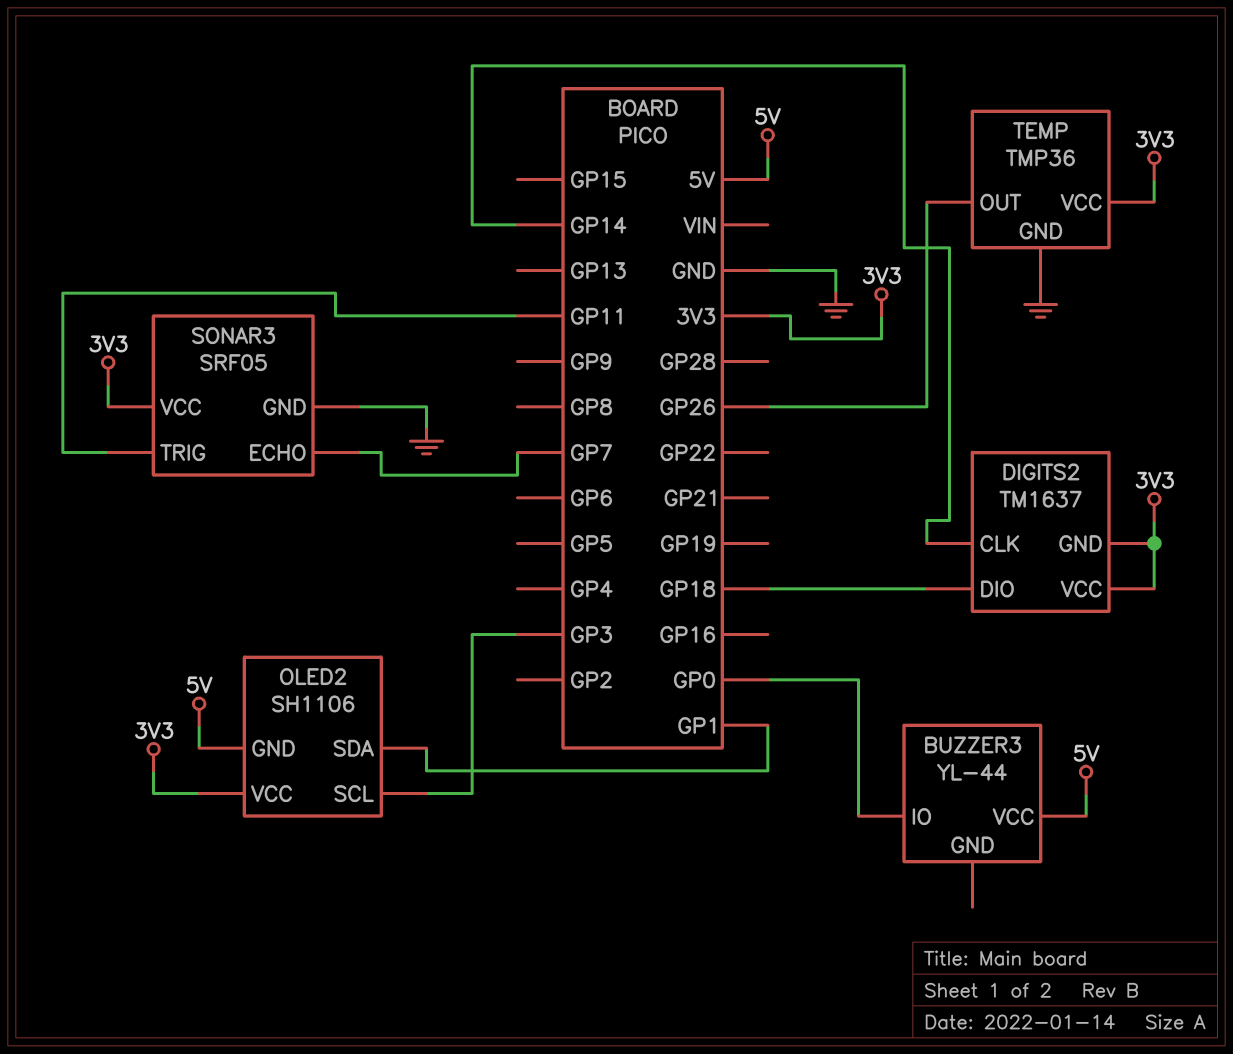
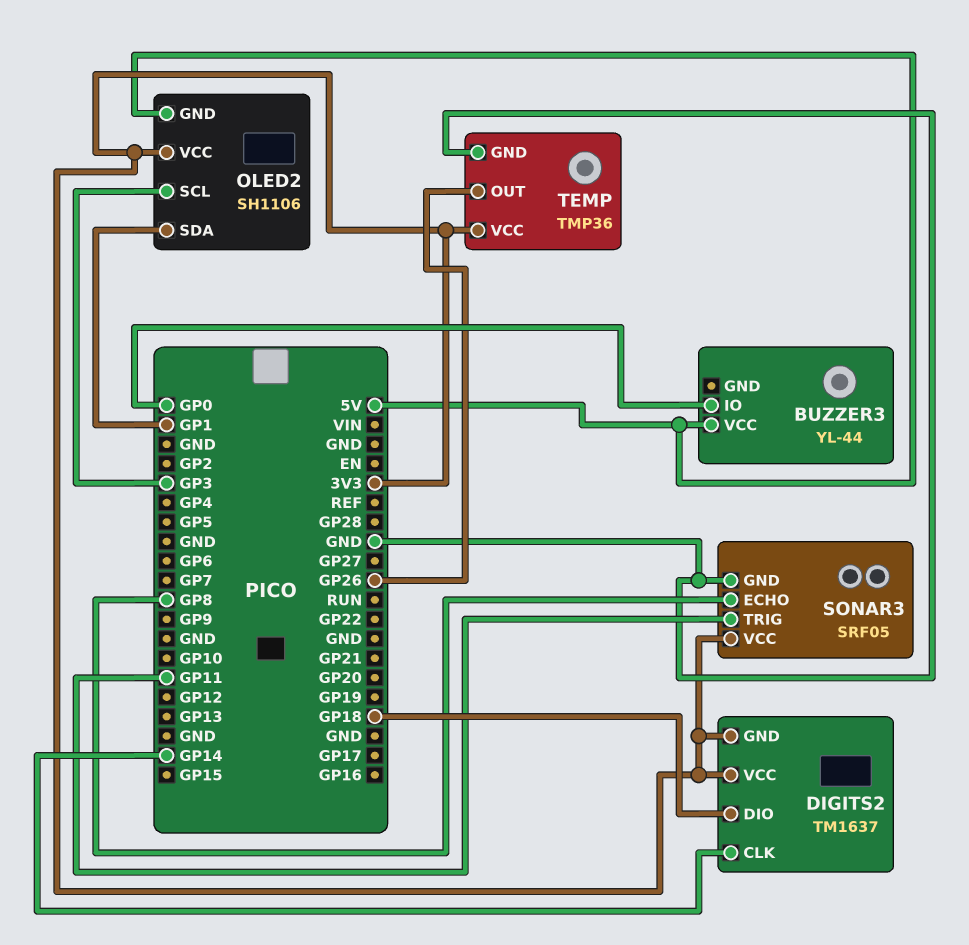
SONAR3 pin ECHO: GP7 -> GP8

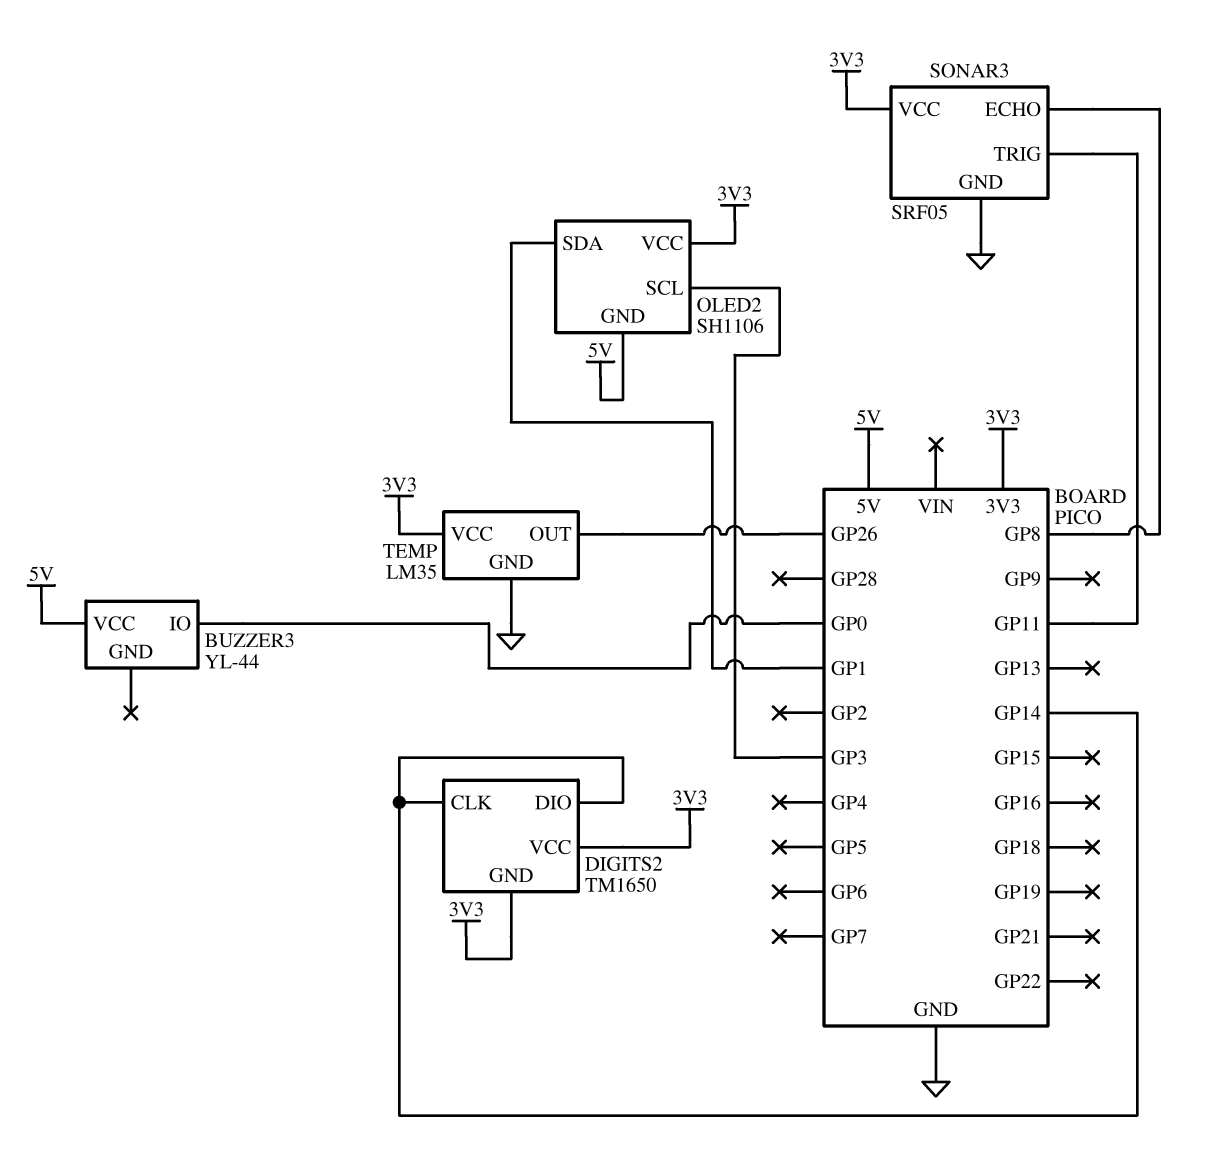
DIGITS2: TM1637 -> TM1650
DIGITS2 pin DIO: GP18 -> GP14
TEMP: TMP36 -> LM35

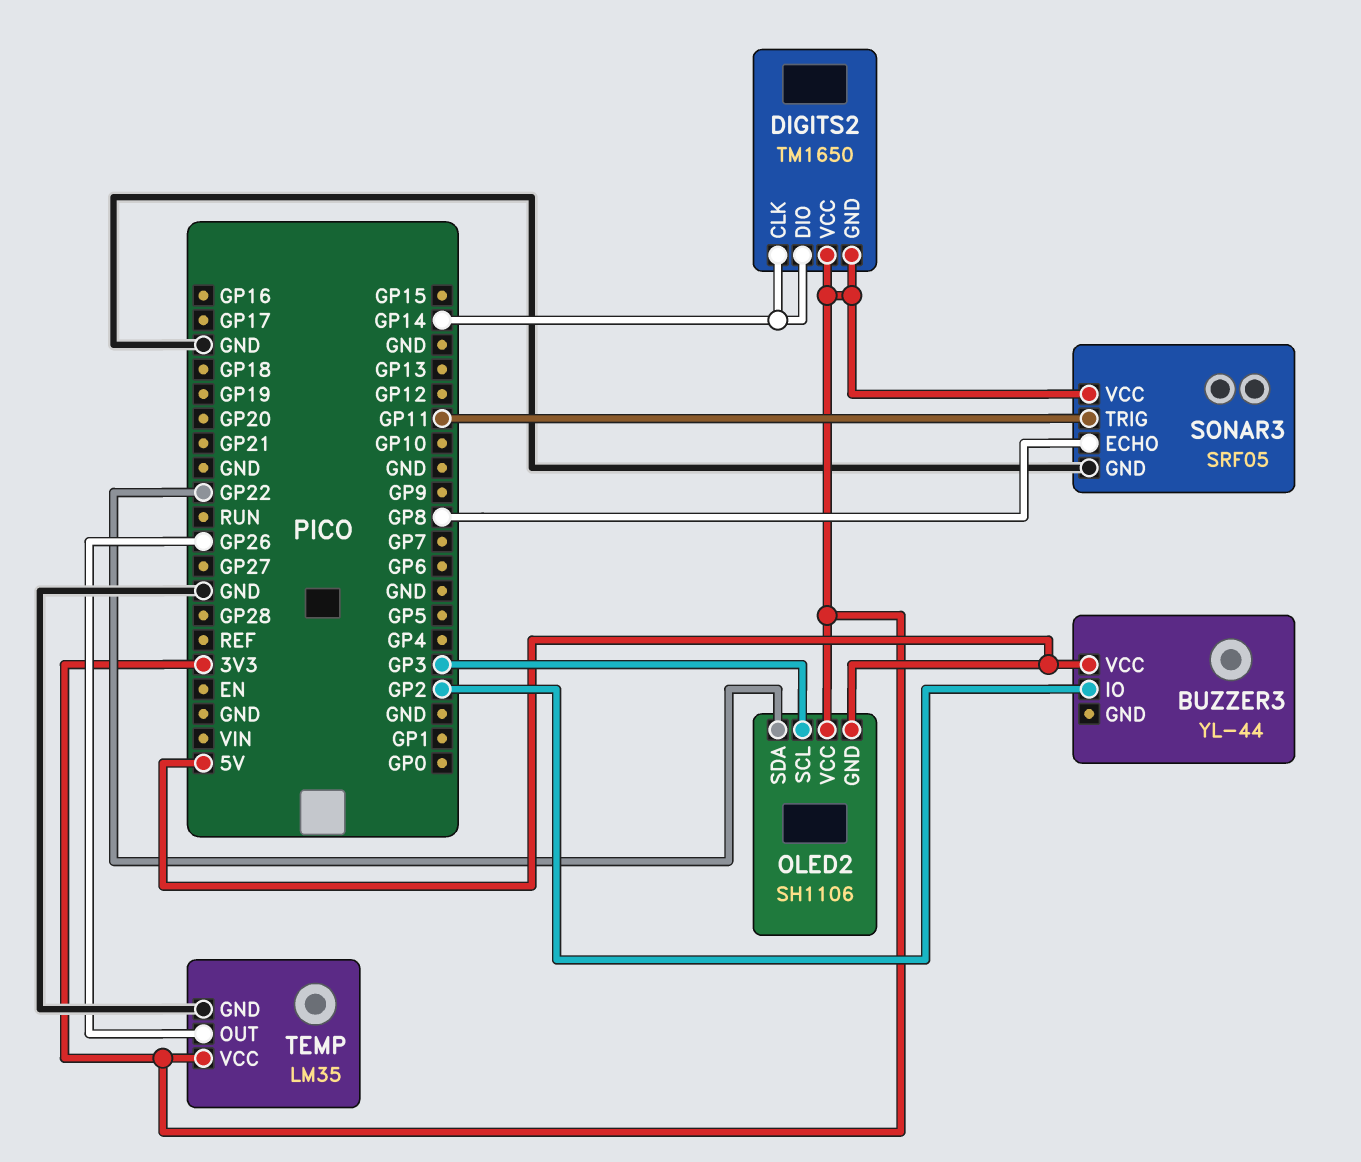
BUZZER3 pin IO: GP0 -> GP2
OLED2 pin SDA: GP1 -> GP22

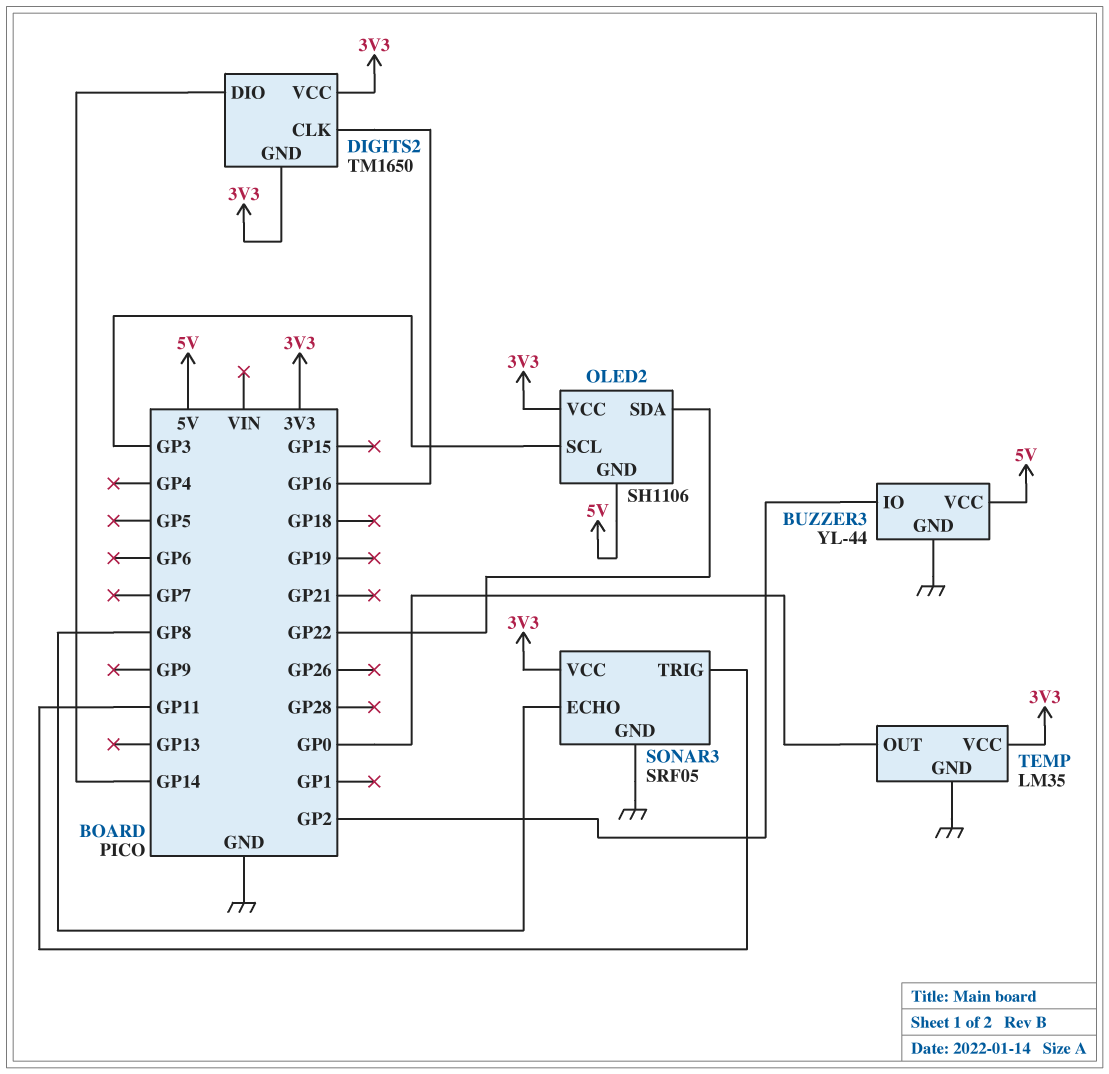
BUZZER3 pin GND: none -> GND
DIGITS2 pin CLK: GP14 -> GP16
TEMP pin OUT: GP26 -> GP0

